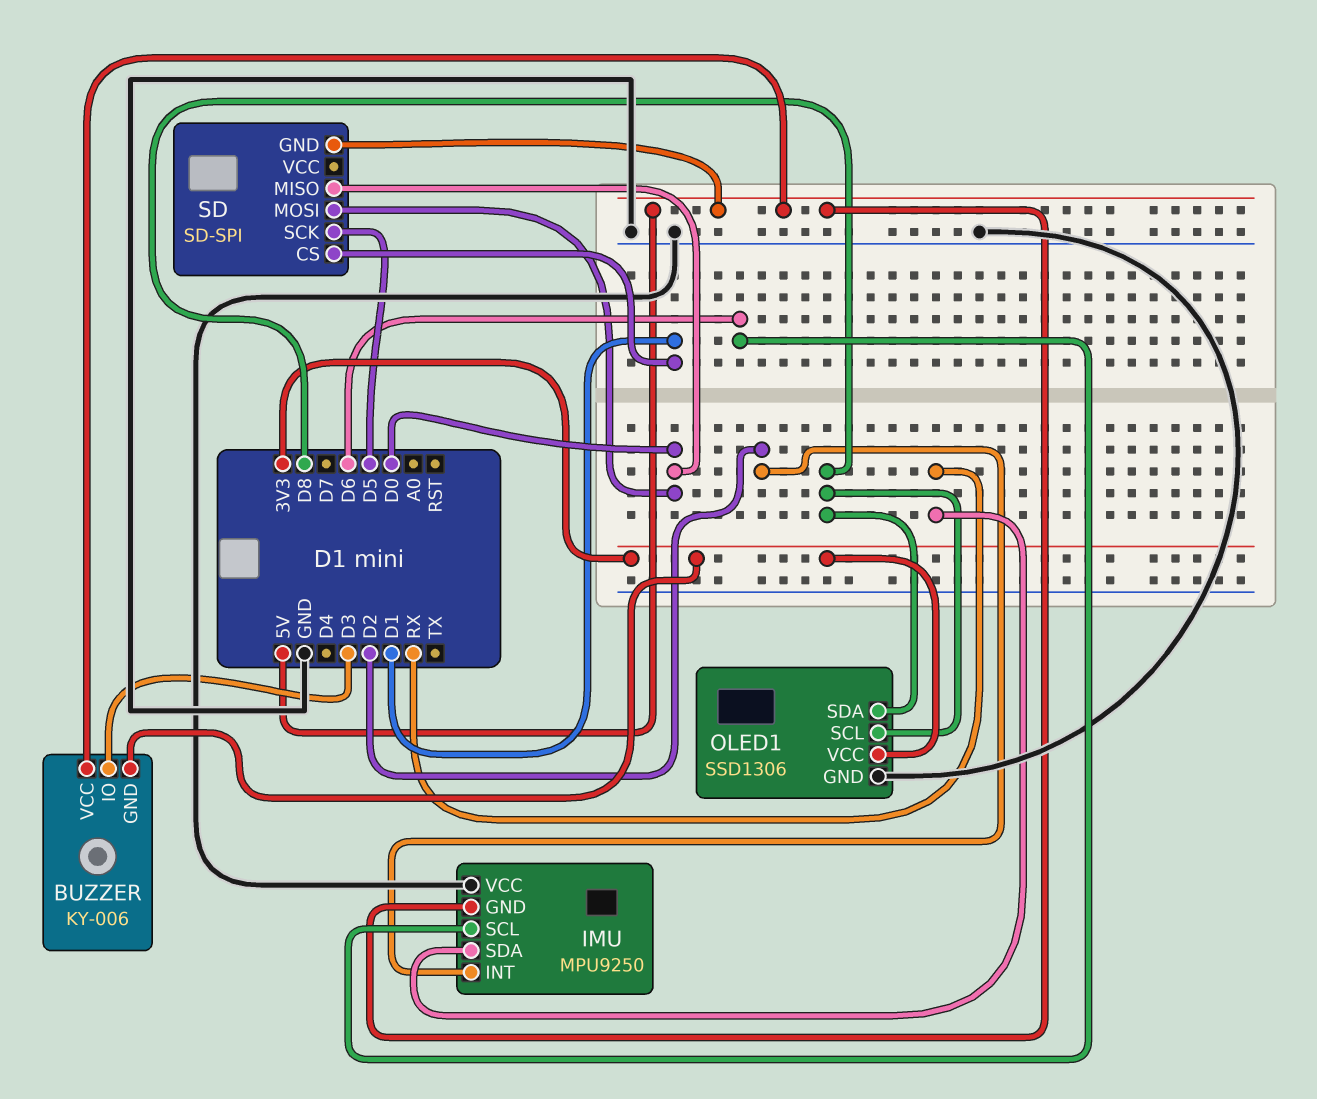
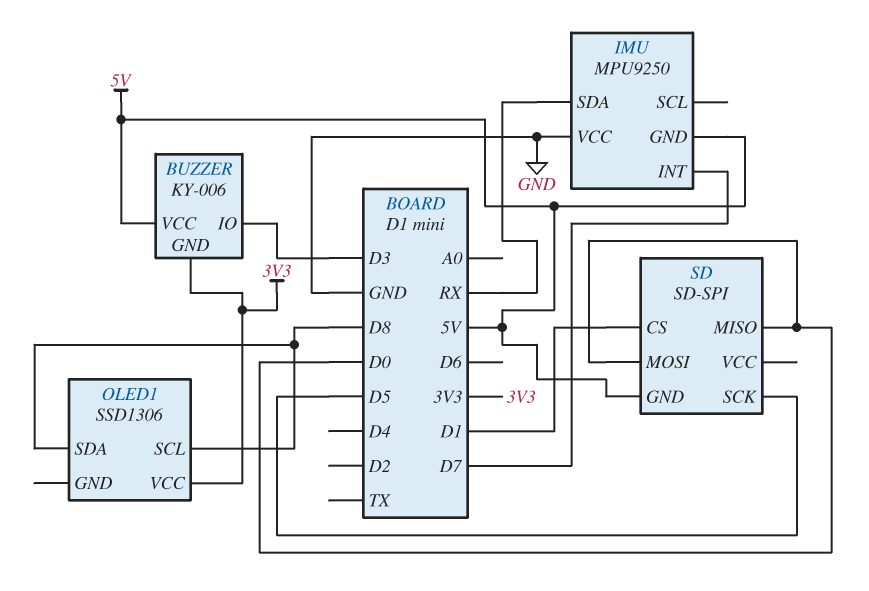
IMU pin INT: D2 -> D7
IMU pin SCL: D6 -> none
OLED1 pin GND: GND -> none

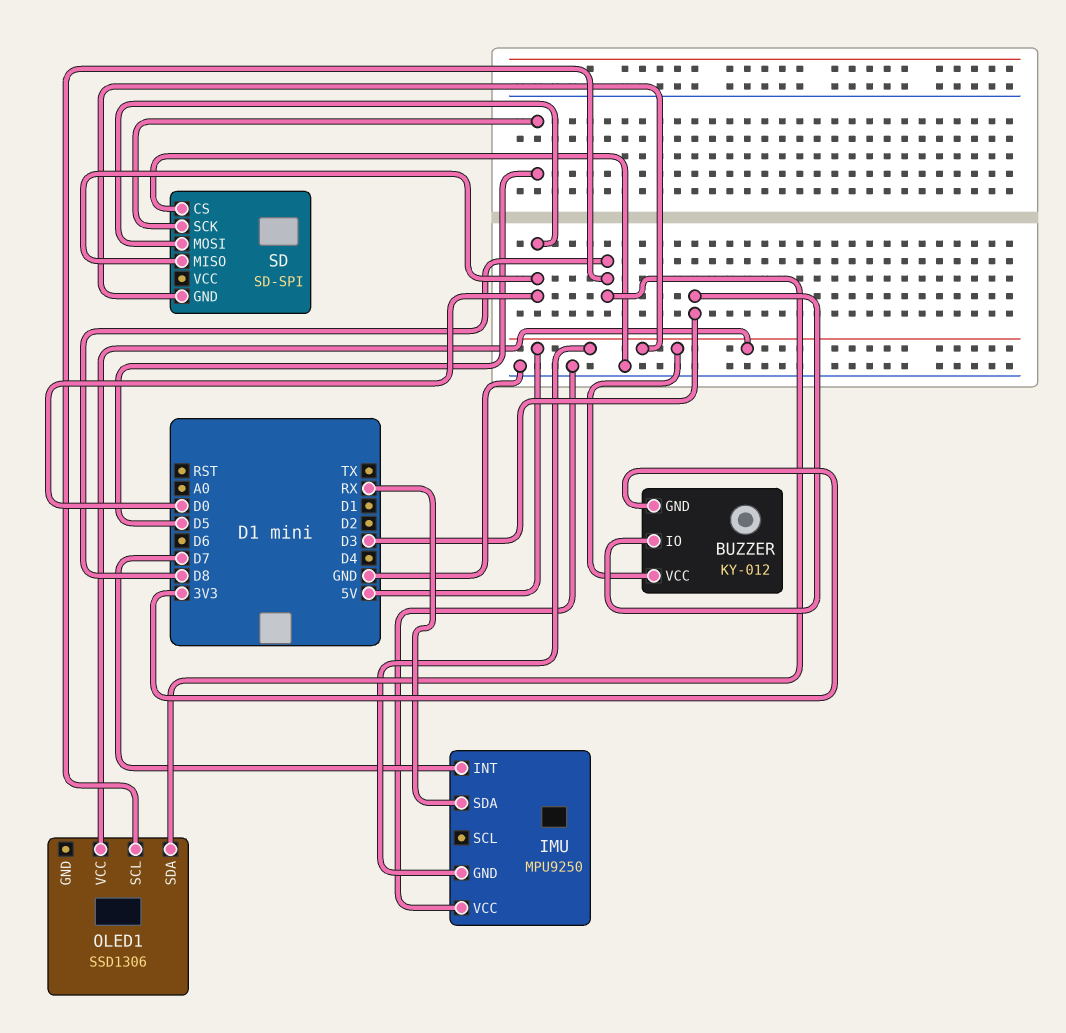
BUZZER: KY-006 -> KY-012
OLED1 pin VCC: 3V3 -> 5V
SD pin CS: D1 -> GND

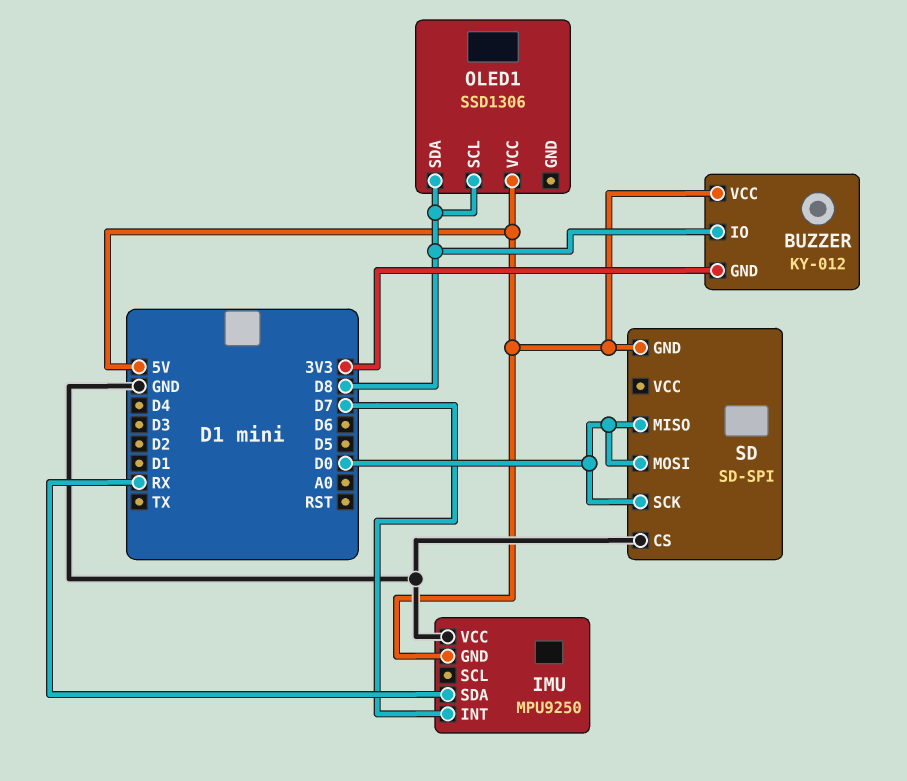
BUZZER pin IO: D3 -> D8
SD pin SCK: D5 -> D0

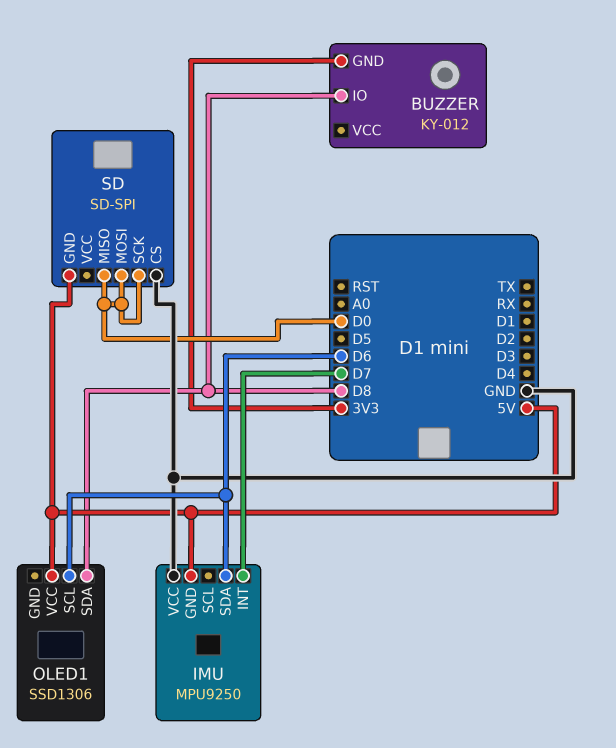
BUZZER pin VCC: 5V -> none
IMU pin SDA: RX -> D6
OLED1 pin SCL: D8 -> D6

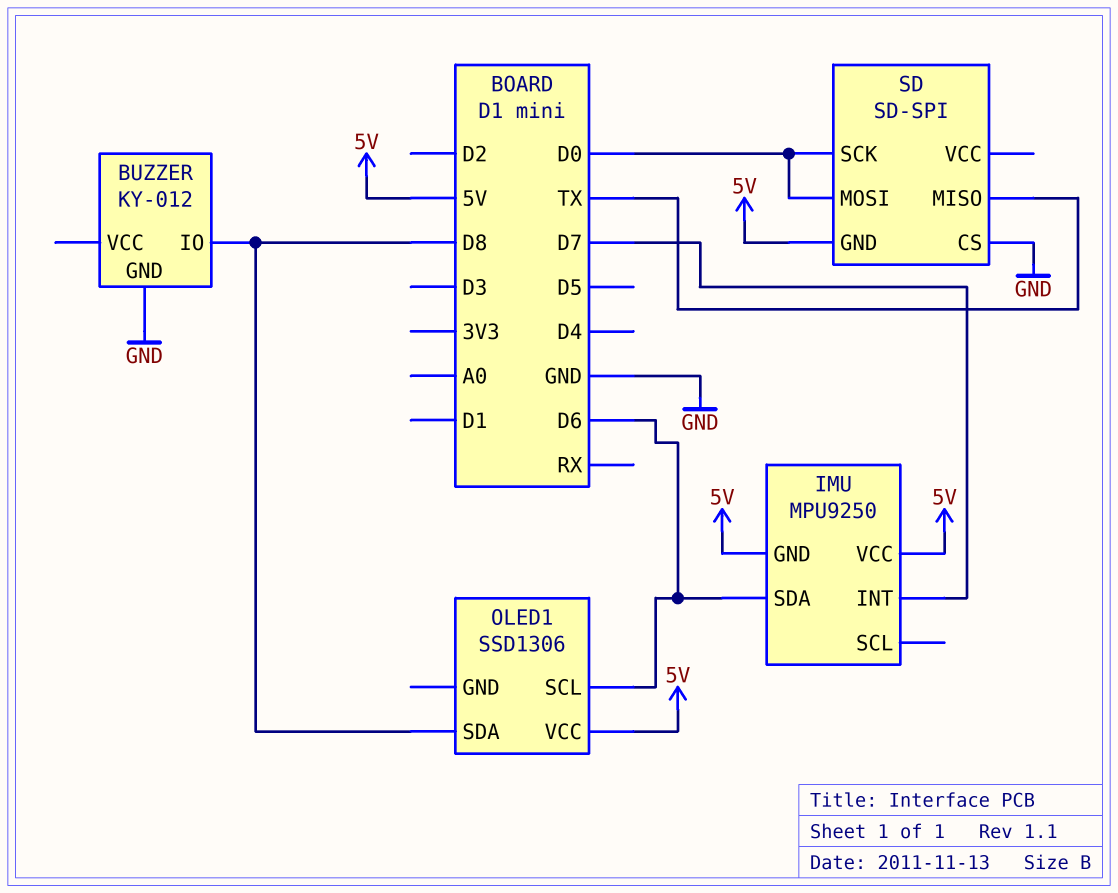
BUZZER pin GND: 3V3 -> GND
IMU pin VCC: GND -> 5V
SD pin MISO: D0 -> TX

